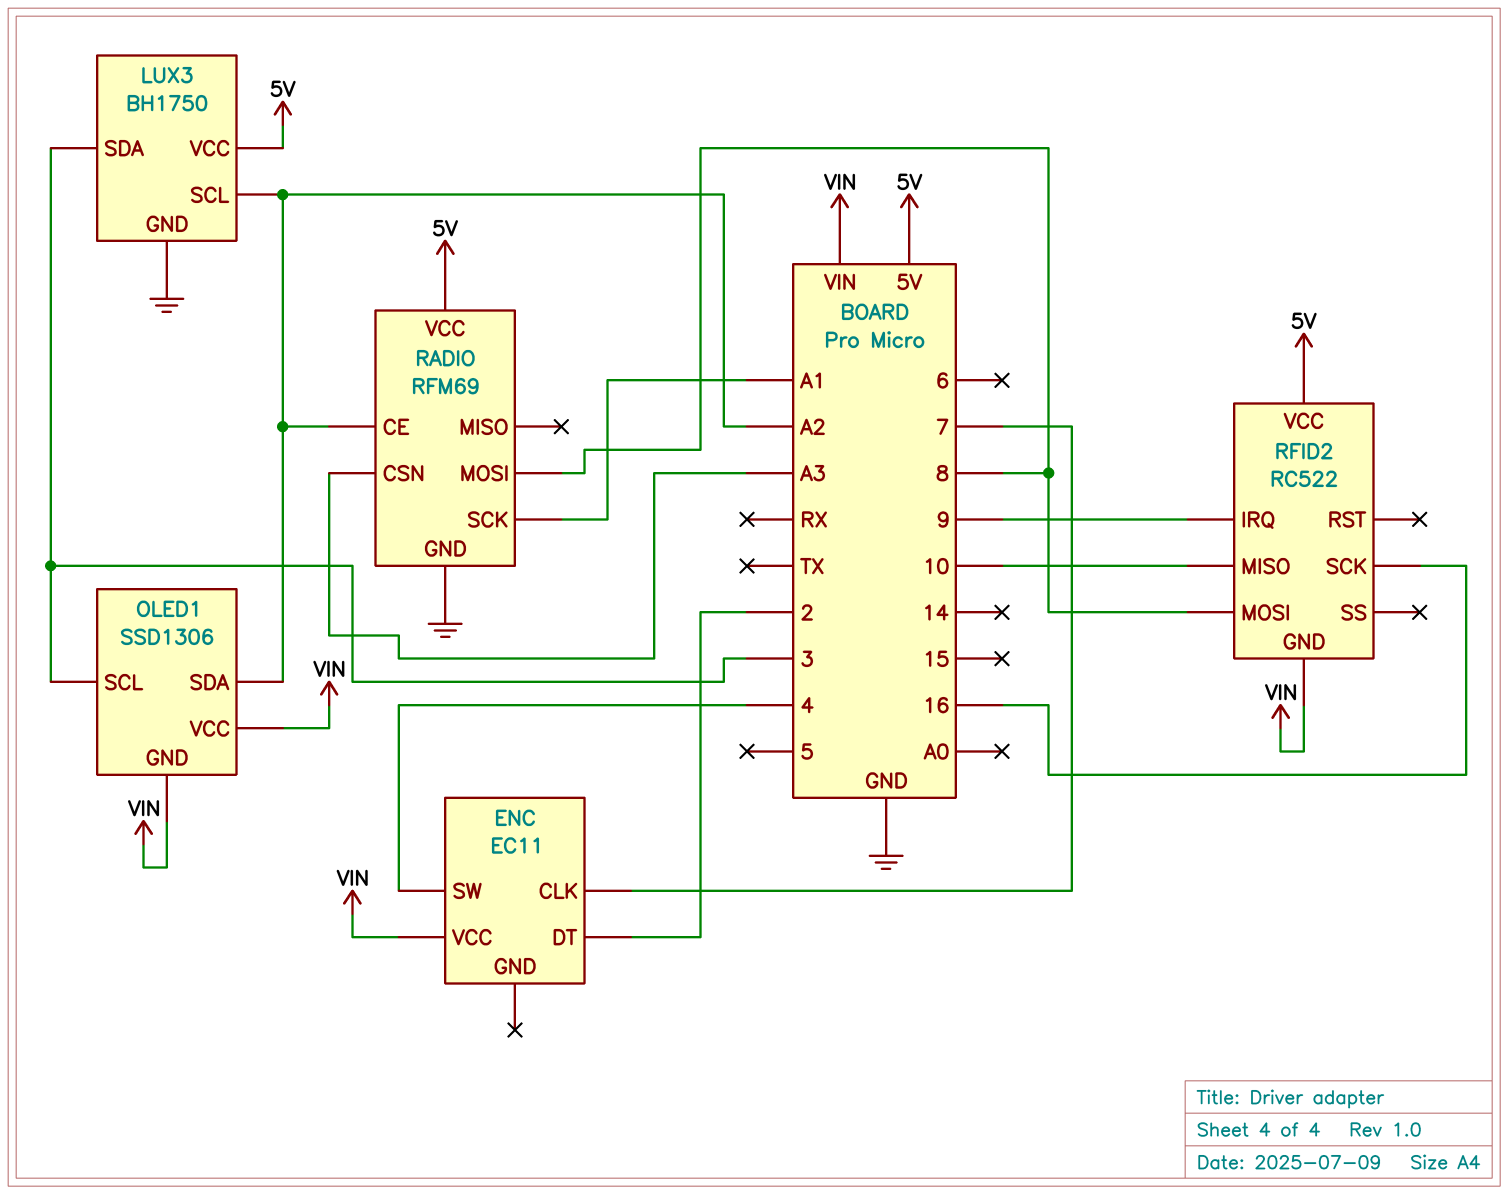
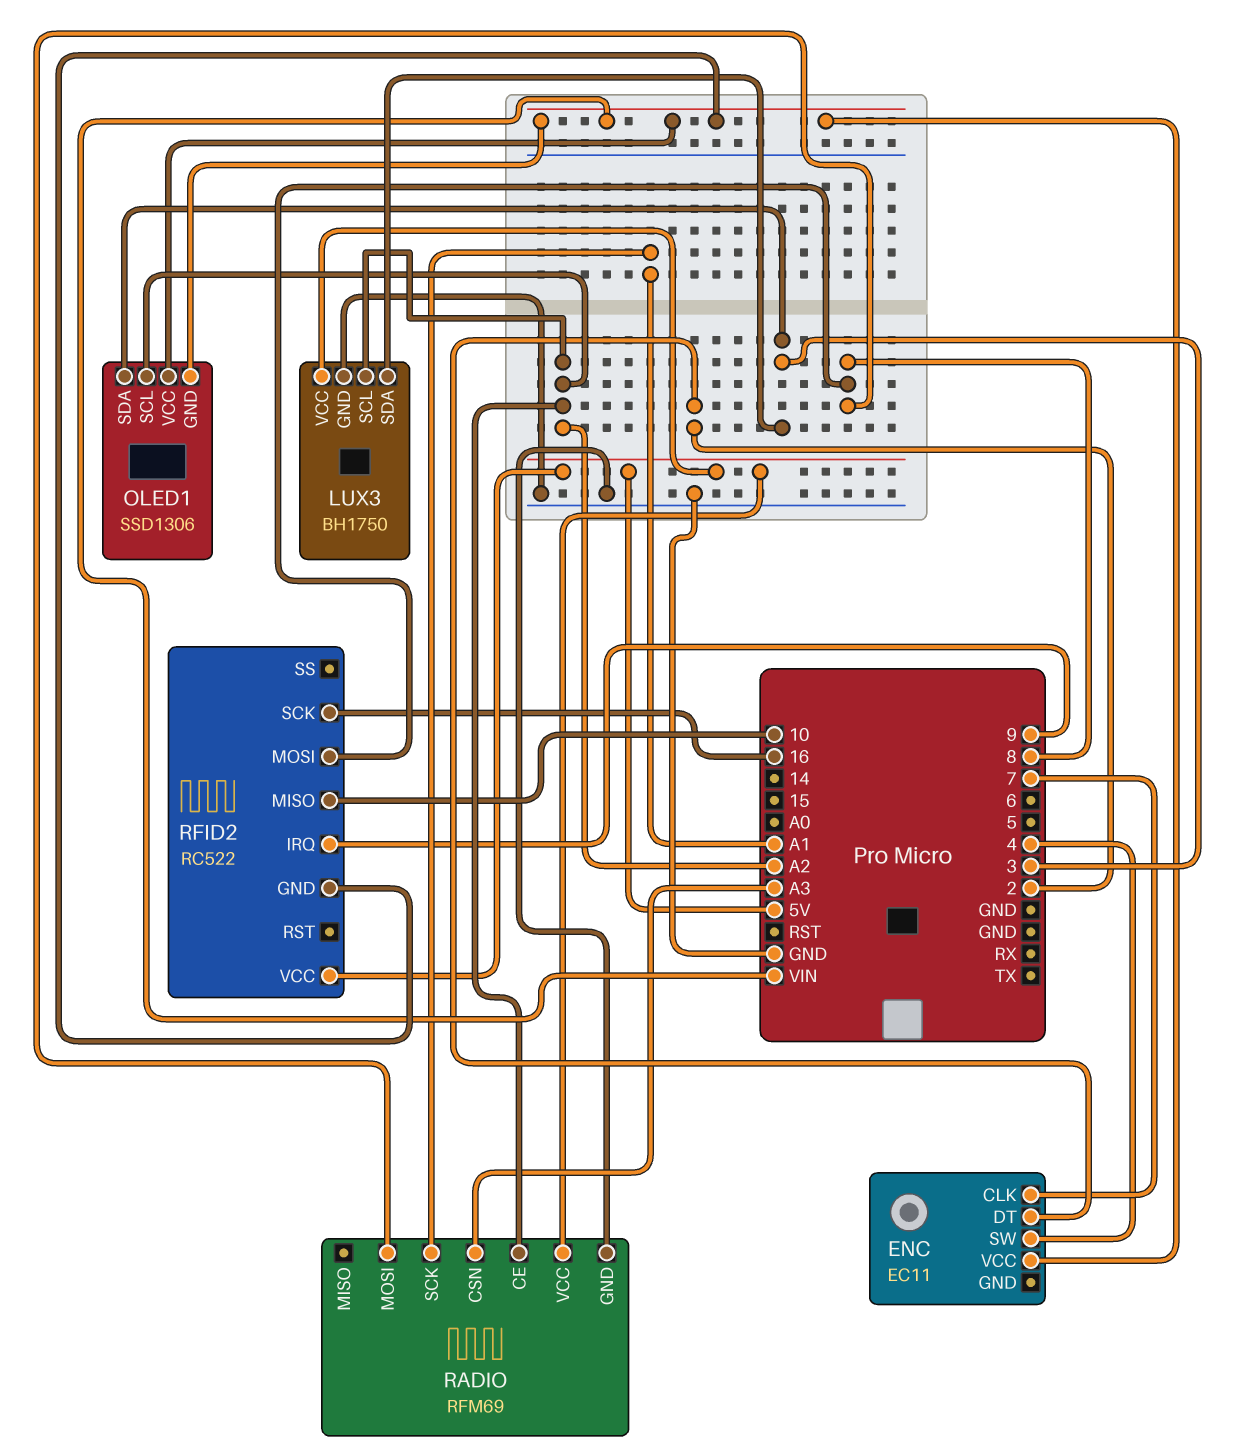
OLED1 pin SCL: 3 -> A2
OLED1 pin SDA: A2 -> 3

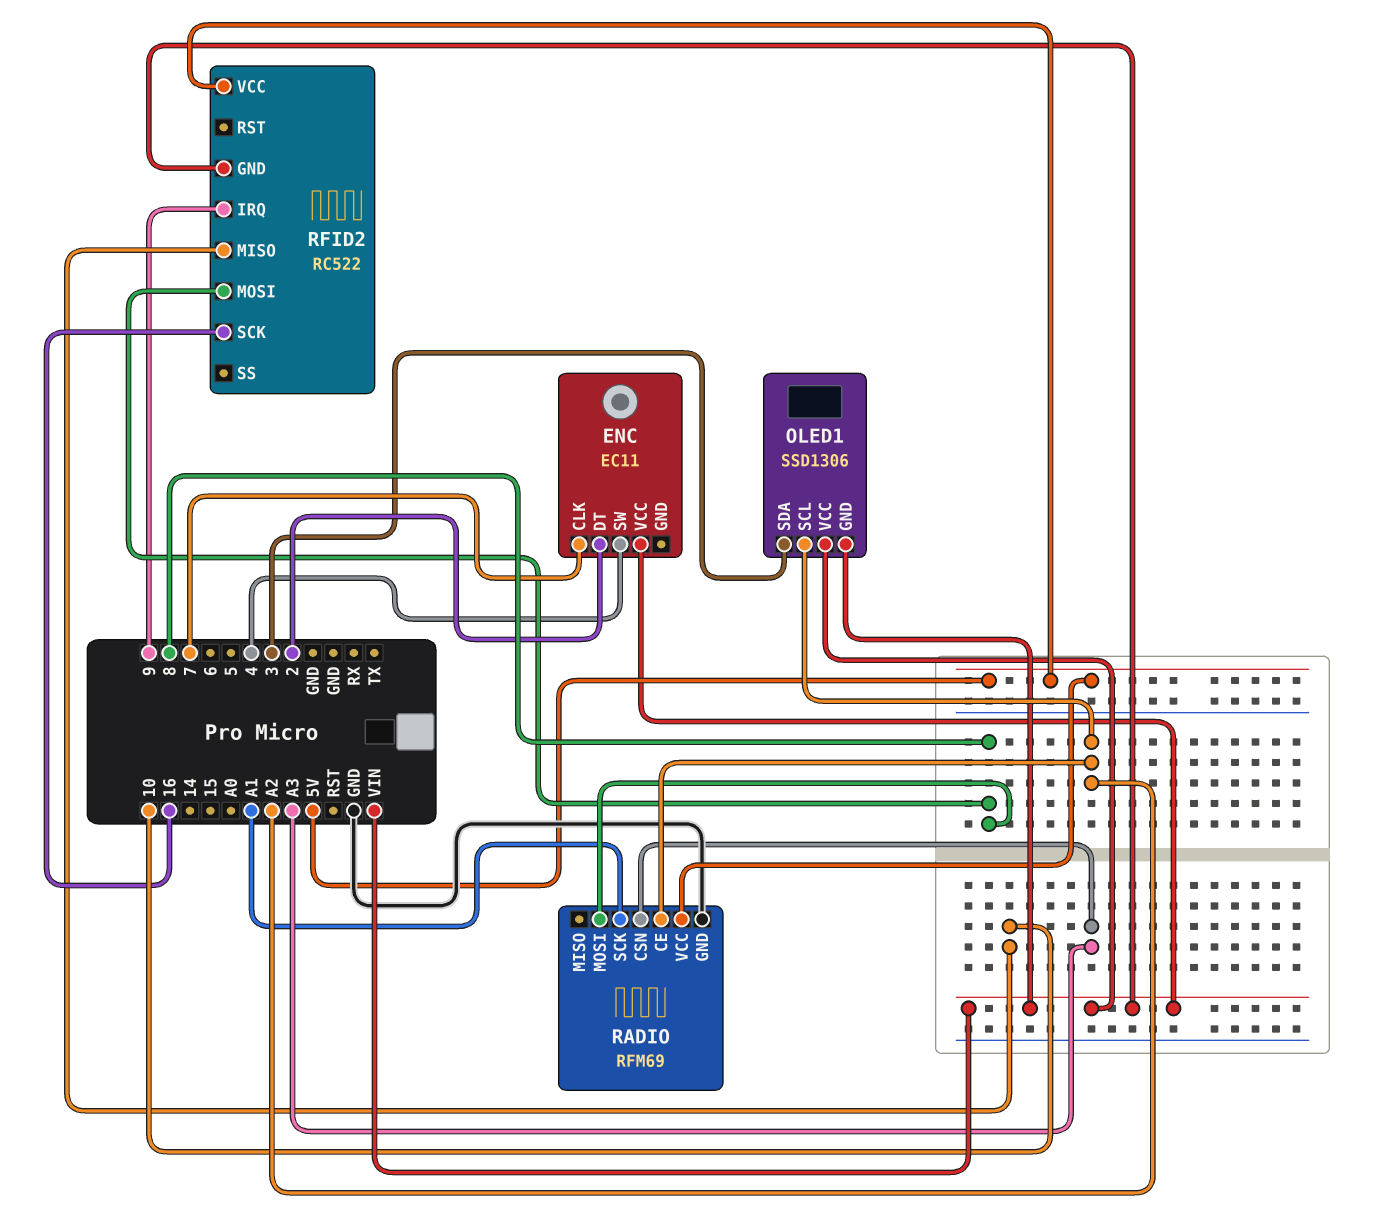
LUX3: BH1750 -> none
LUX3 pin GND: GND -> none
LUX3 pin SCL: A2 -> none
LUX3 pin SDA: 3 -> none
LUX3 pin VCC: 5V -> none

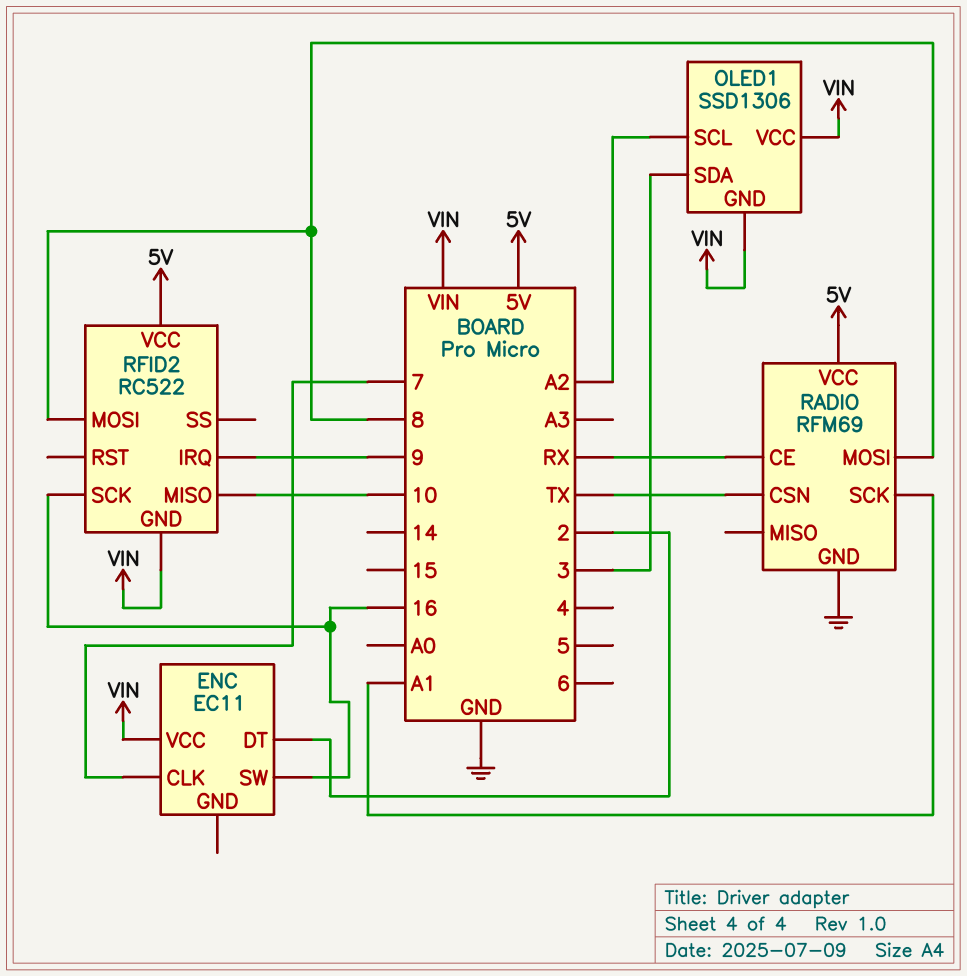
ENC pin SW: 4 -> 16
RADIO pin CE: A2 -> RX
RADIO pin CSN: A3 -> TX

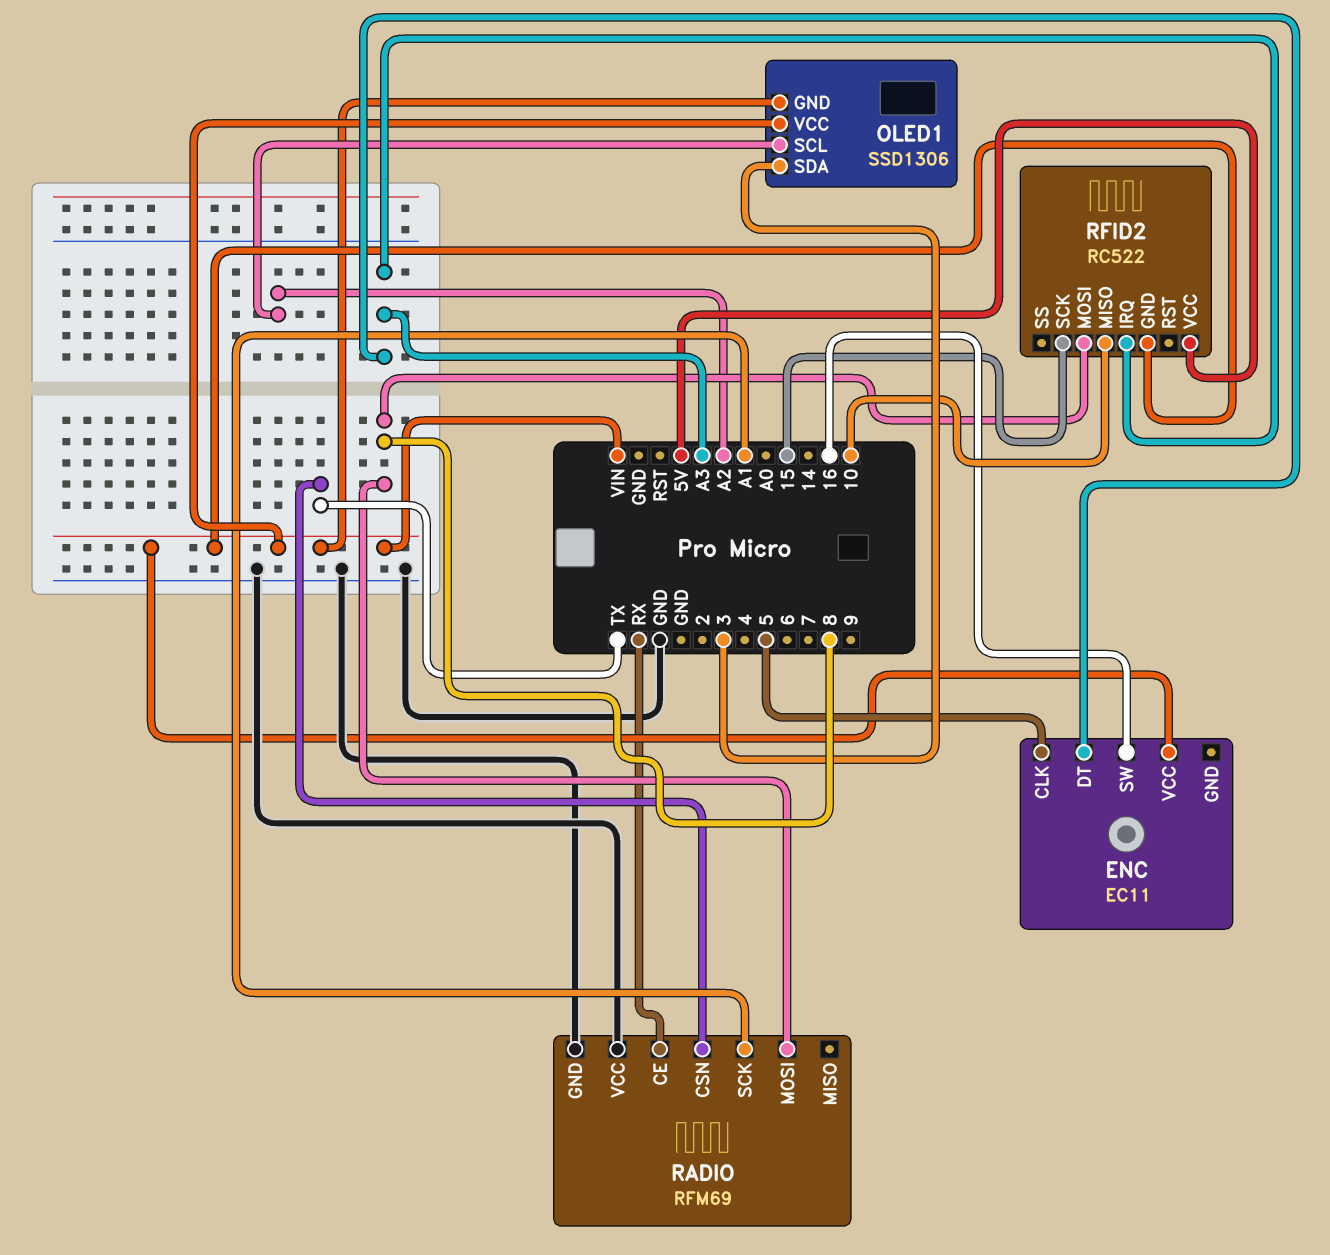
ENC pin CLK: 7 -> 5
ENC pin DT: 2 -> A3
RADIO pin VCC: 5V -> GND
RFID2 pin IRQ: 9 -> A3
RFID2 pin SCK: 16 -> 15

